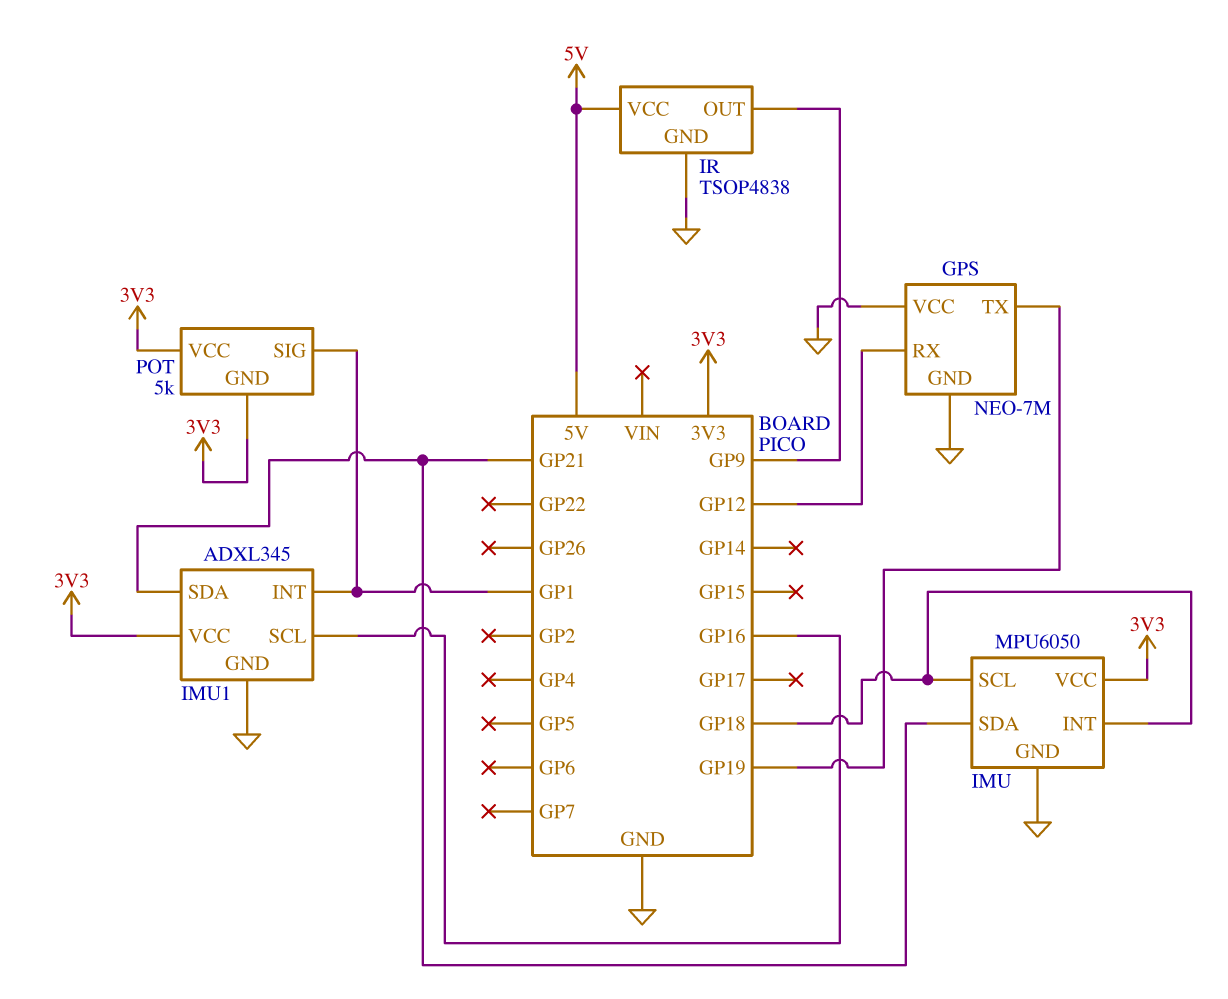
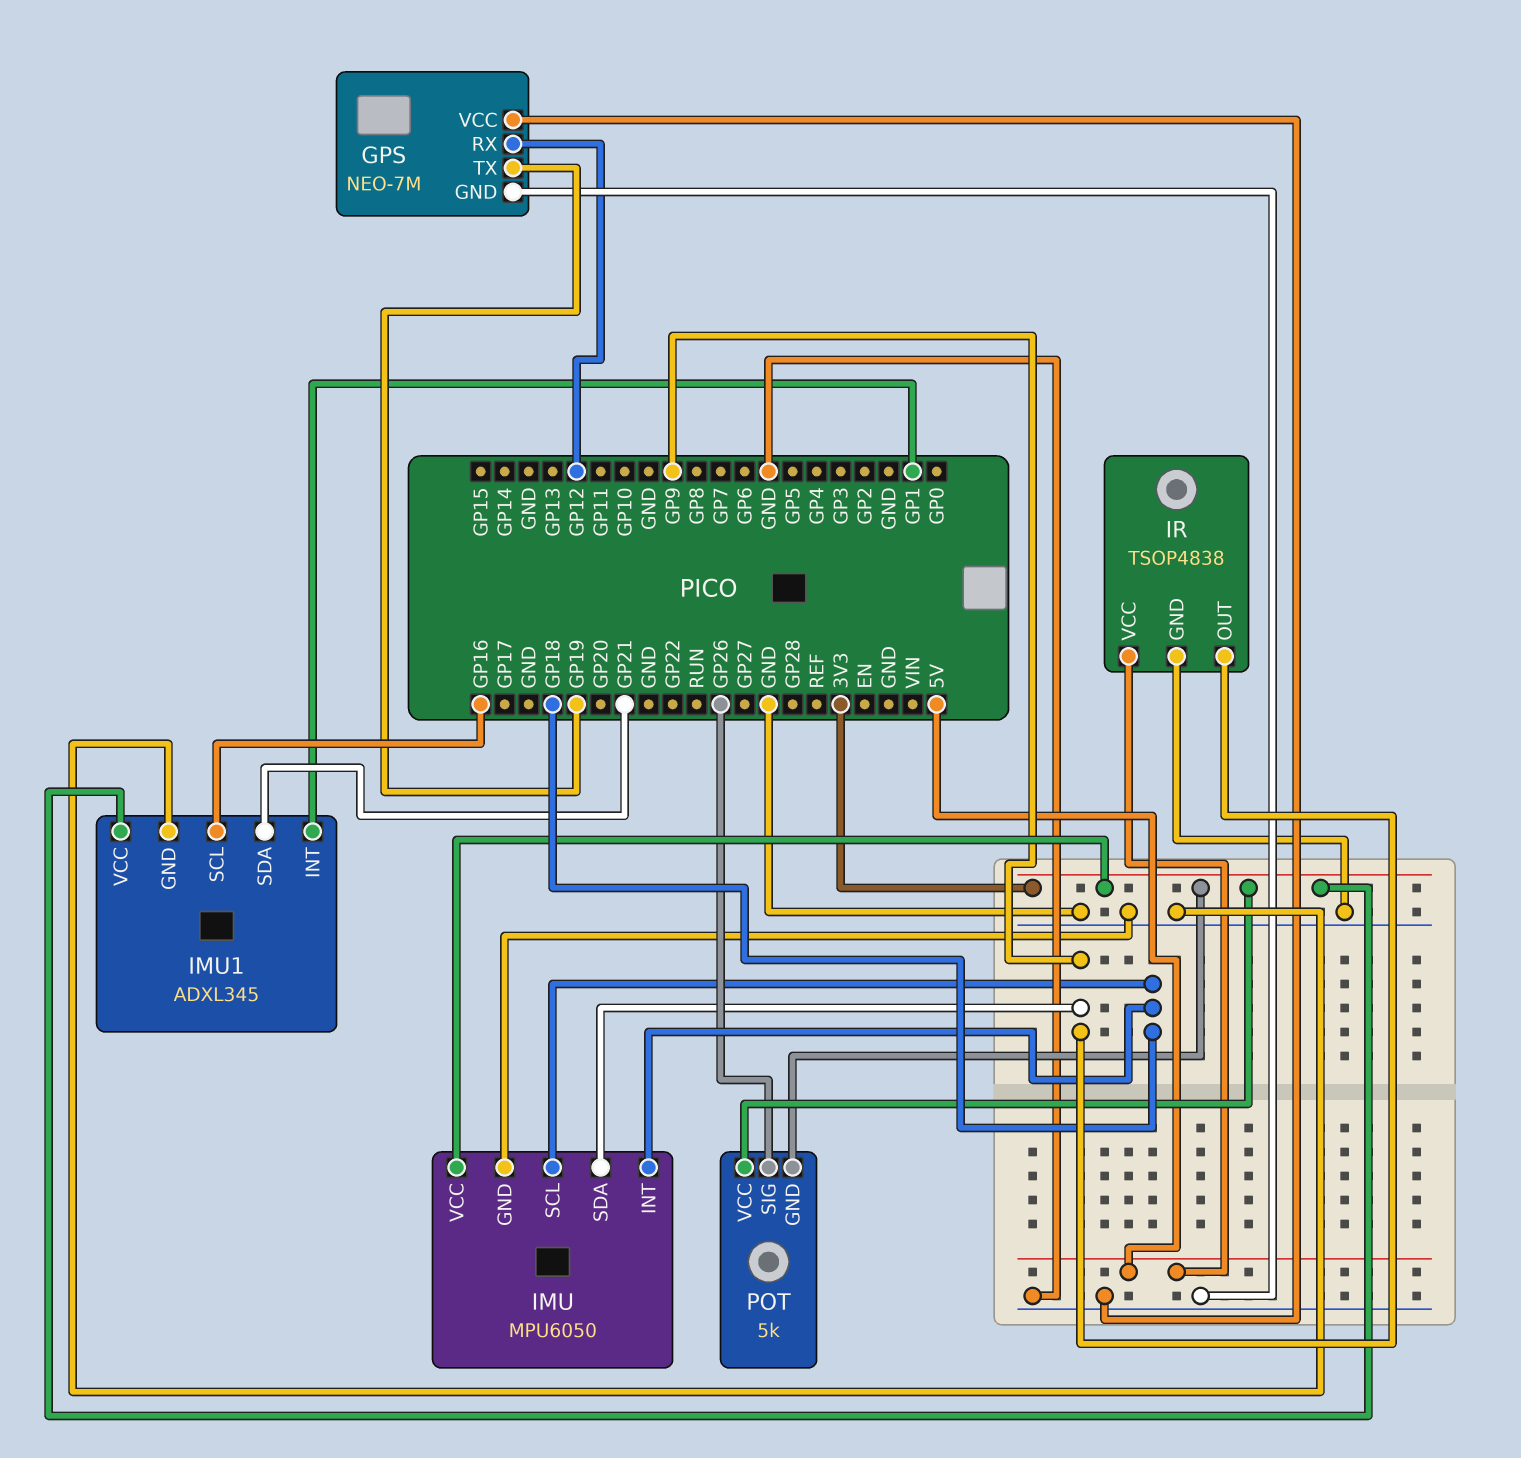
IMU pin SDA: GP21 -> GP9
POT pin SIG: GP1 -> GP26

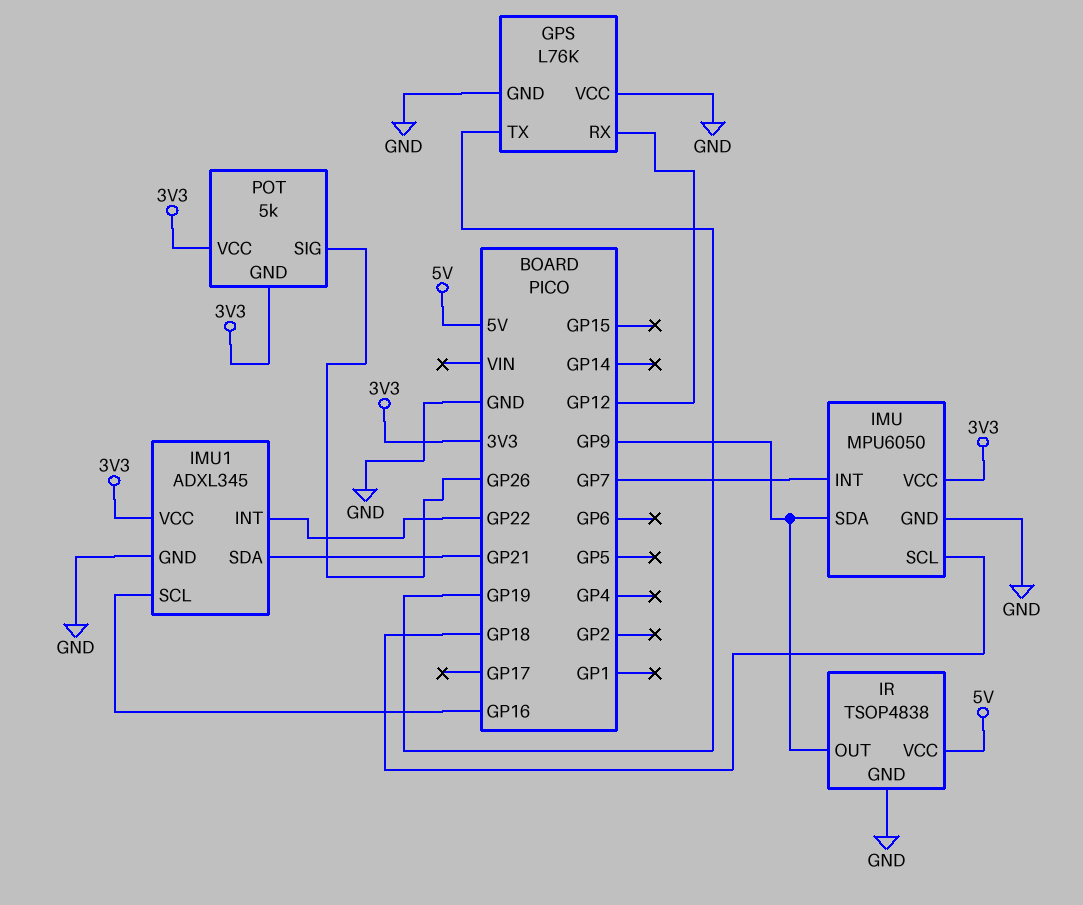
GPS: NEO-7M -> L76K
IMU pin INT: GP18 -> GP7
IMU1 pin INT: GP1 -> GP22

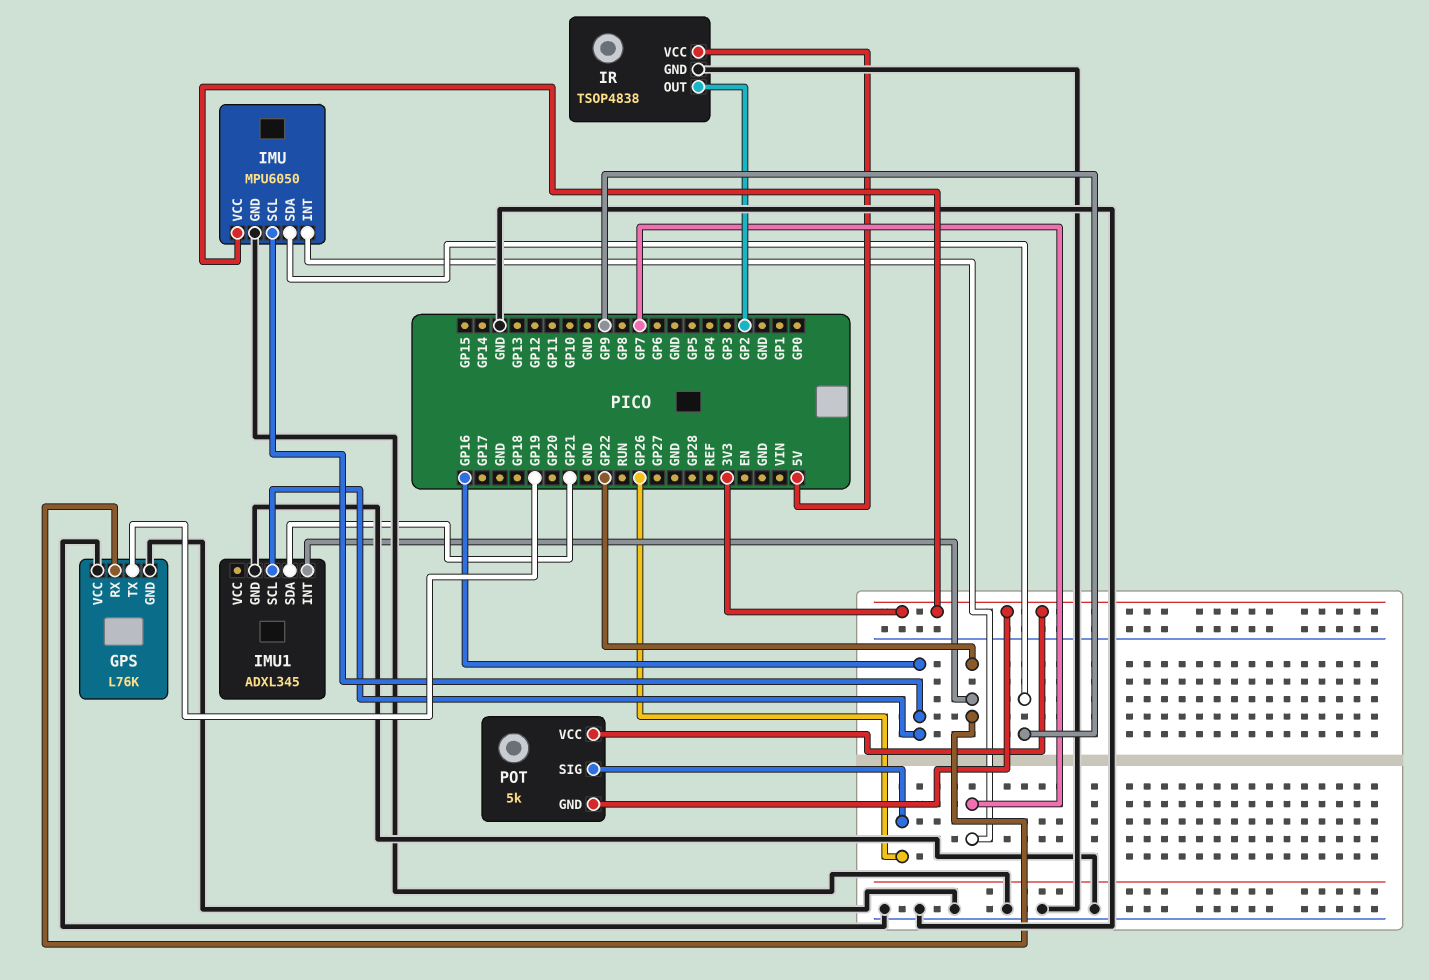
GPS pin RX: GP12 -> GP22
IMU pin SCL: GP18 -> GP16
IMU1 pin VCC: 3V3 -> none
IR pin OUT: GP9 -> GP2

